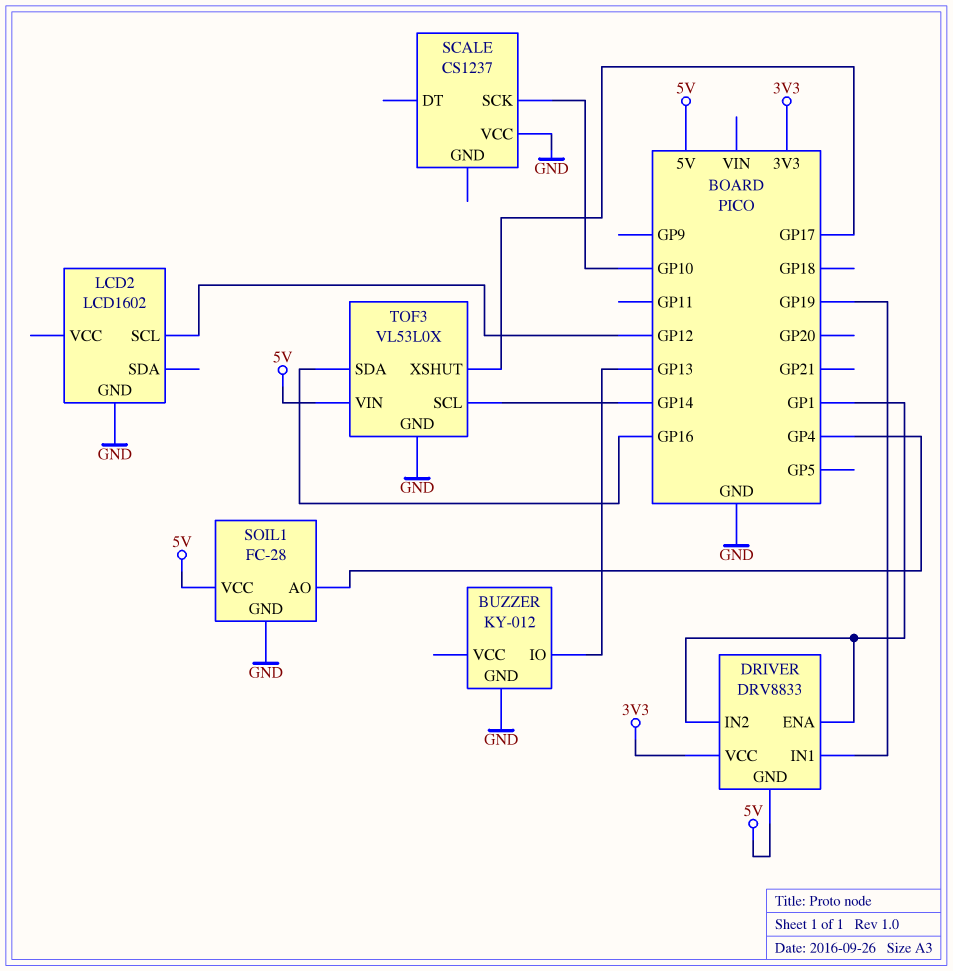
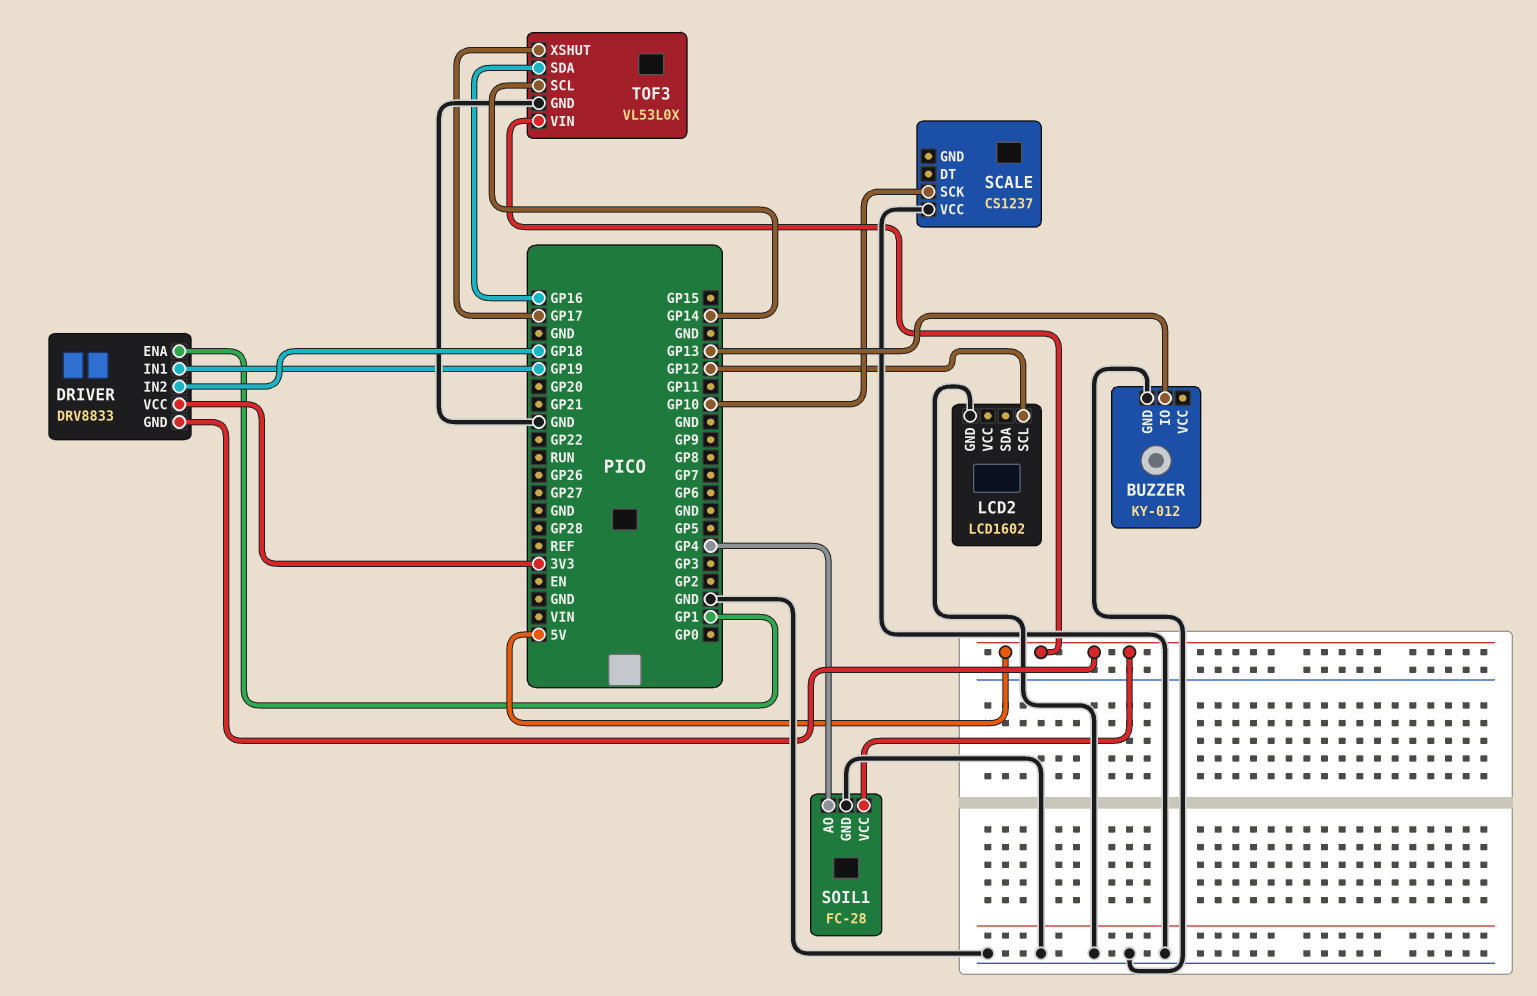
DRIVER pin IN2: GP1 -> GP18

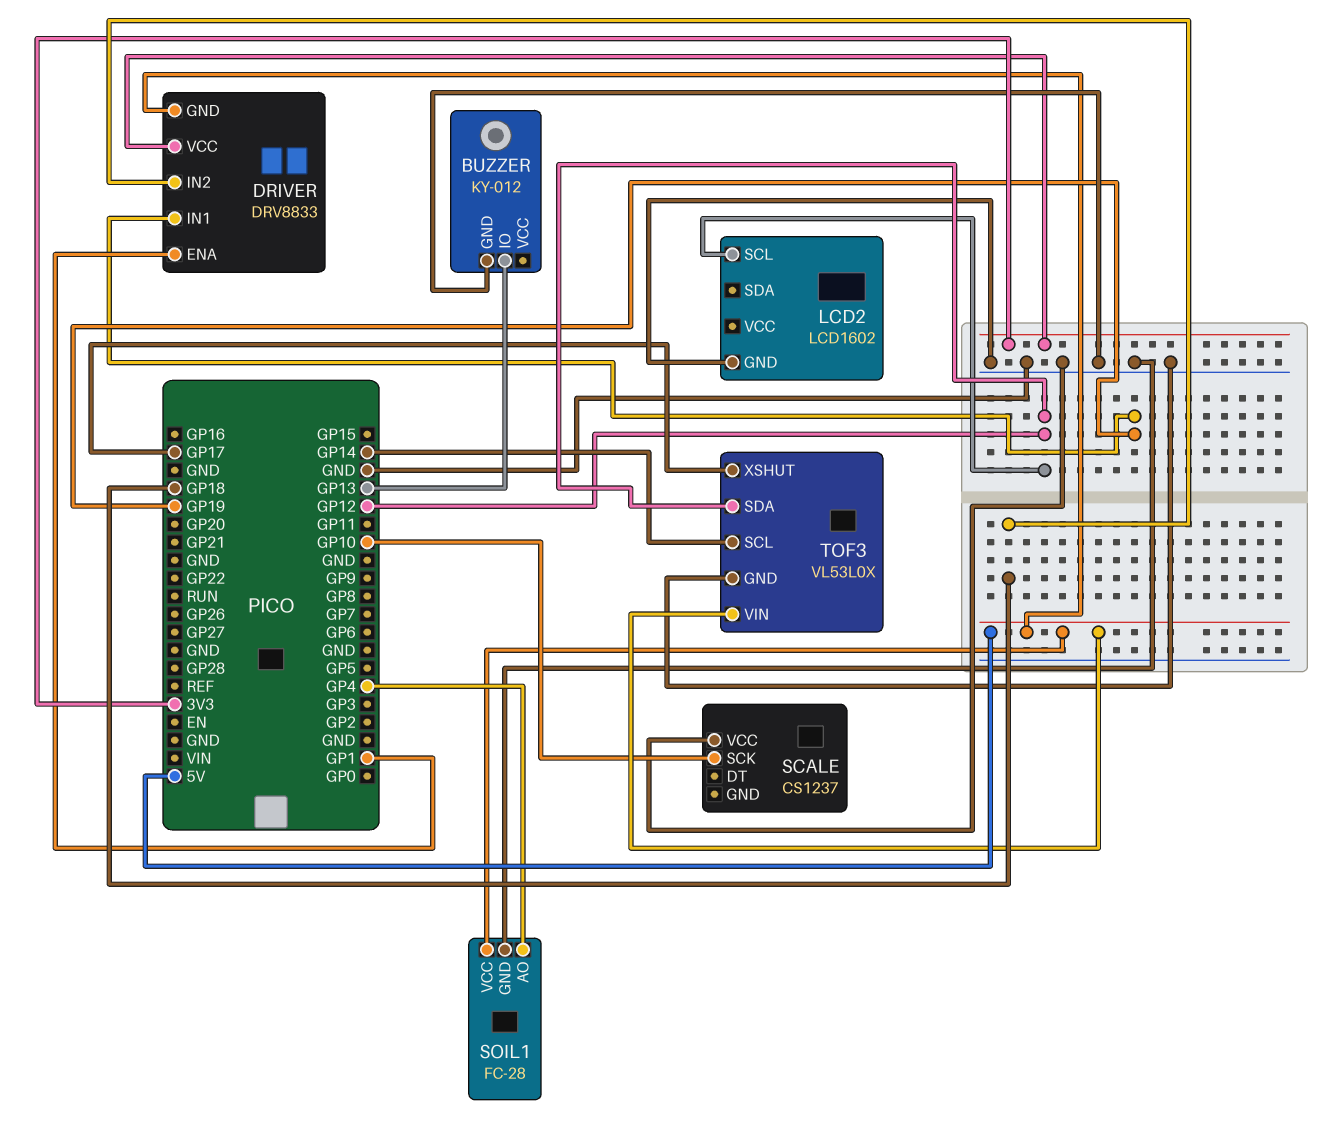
TOF3 pin SDA: GP16 -> GP12

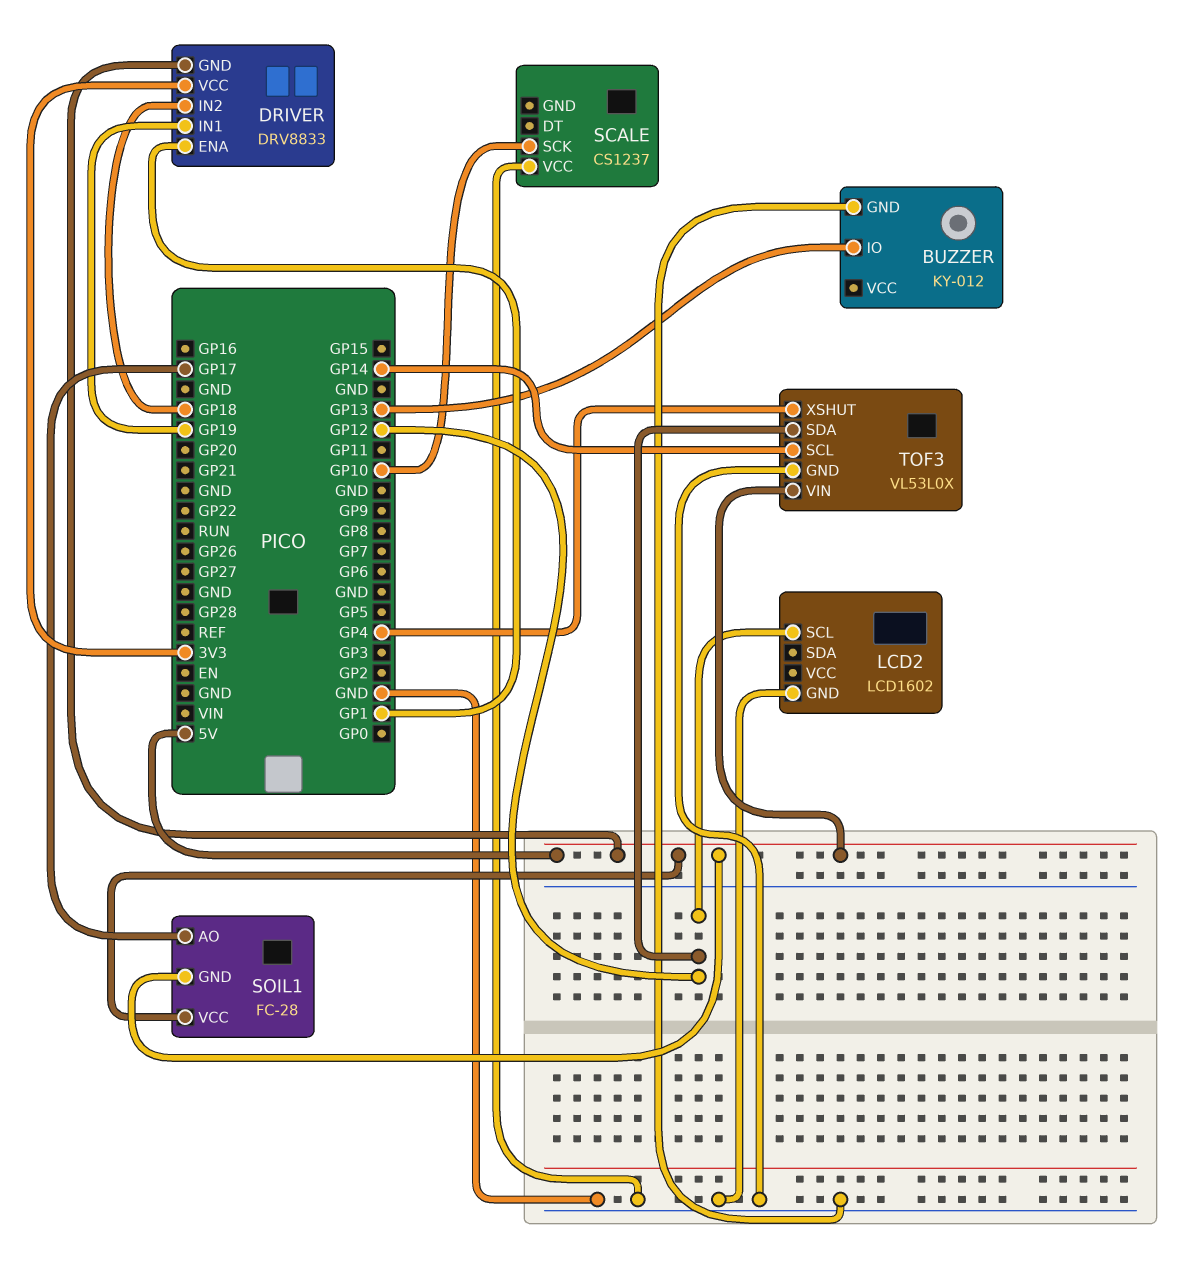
SOIL1 pin AO: GP4 -> GP17
SOIL1 pin GND: GND -> 5V
TOF3 pin XSHUT: GP17 -> GP4

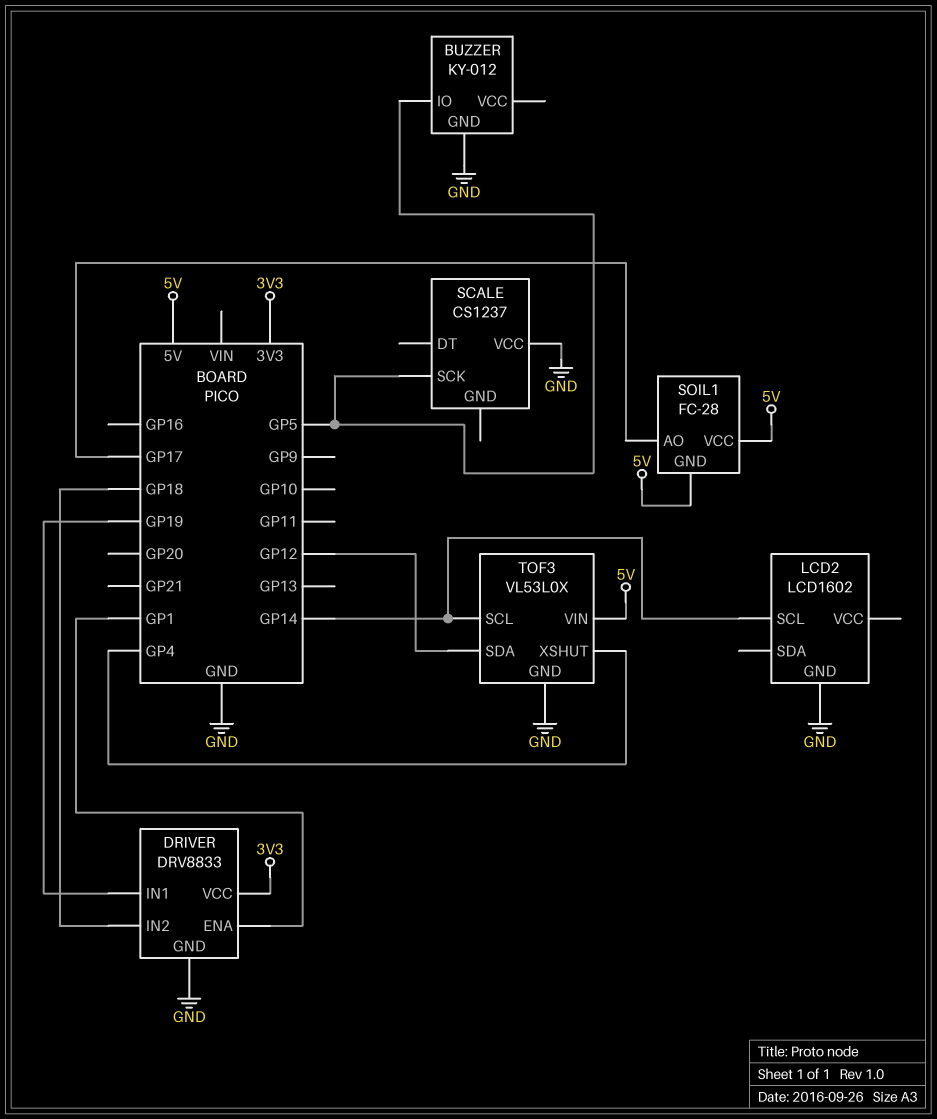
BUZZER pin IO: GP13 -> GP5
DRIVER pin GND: 5V -> GND
LCD2 pin SCL: GP12 -> GP14
SCALE pin SCK: GP10 -> GP5

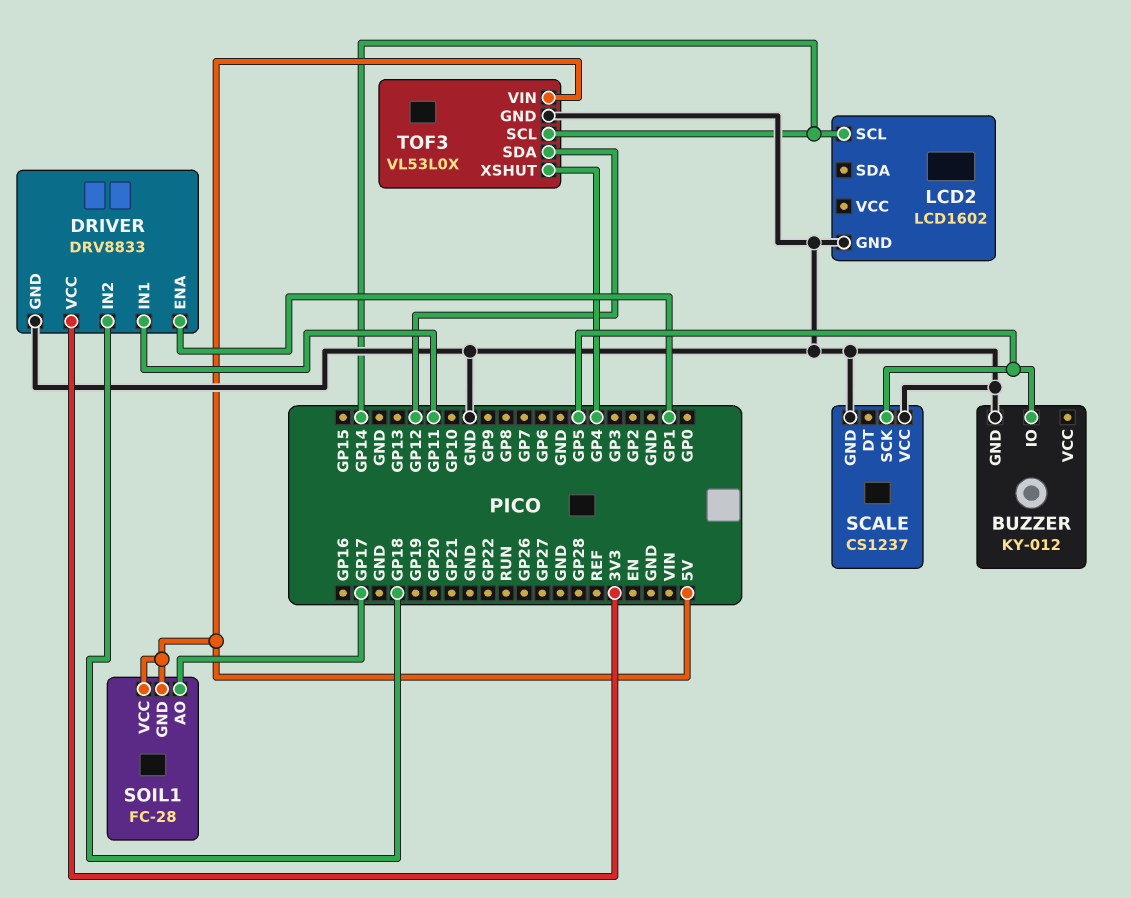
DRIVER pin IN1: GP19 -> GP11
SCALE pin GND: none -> GND

